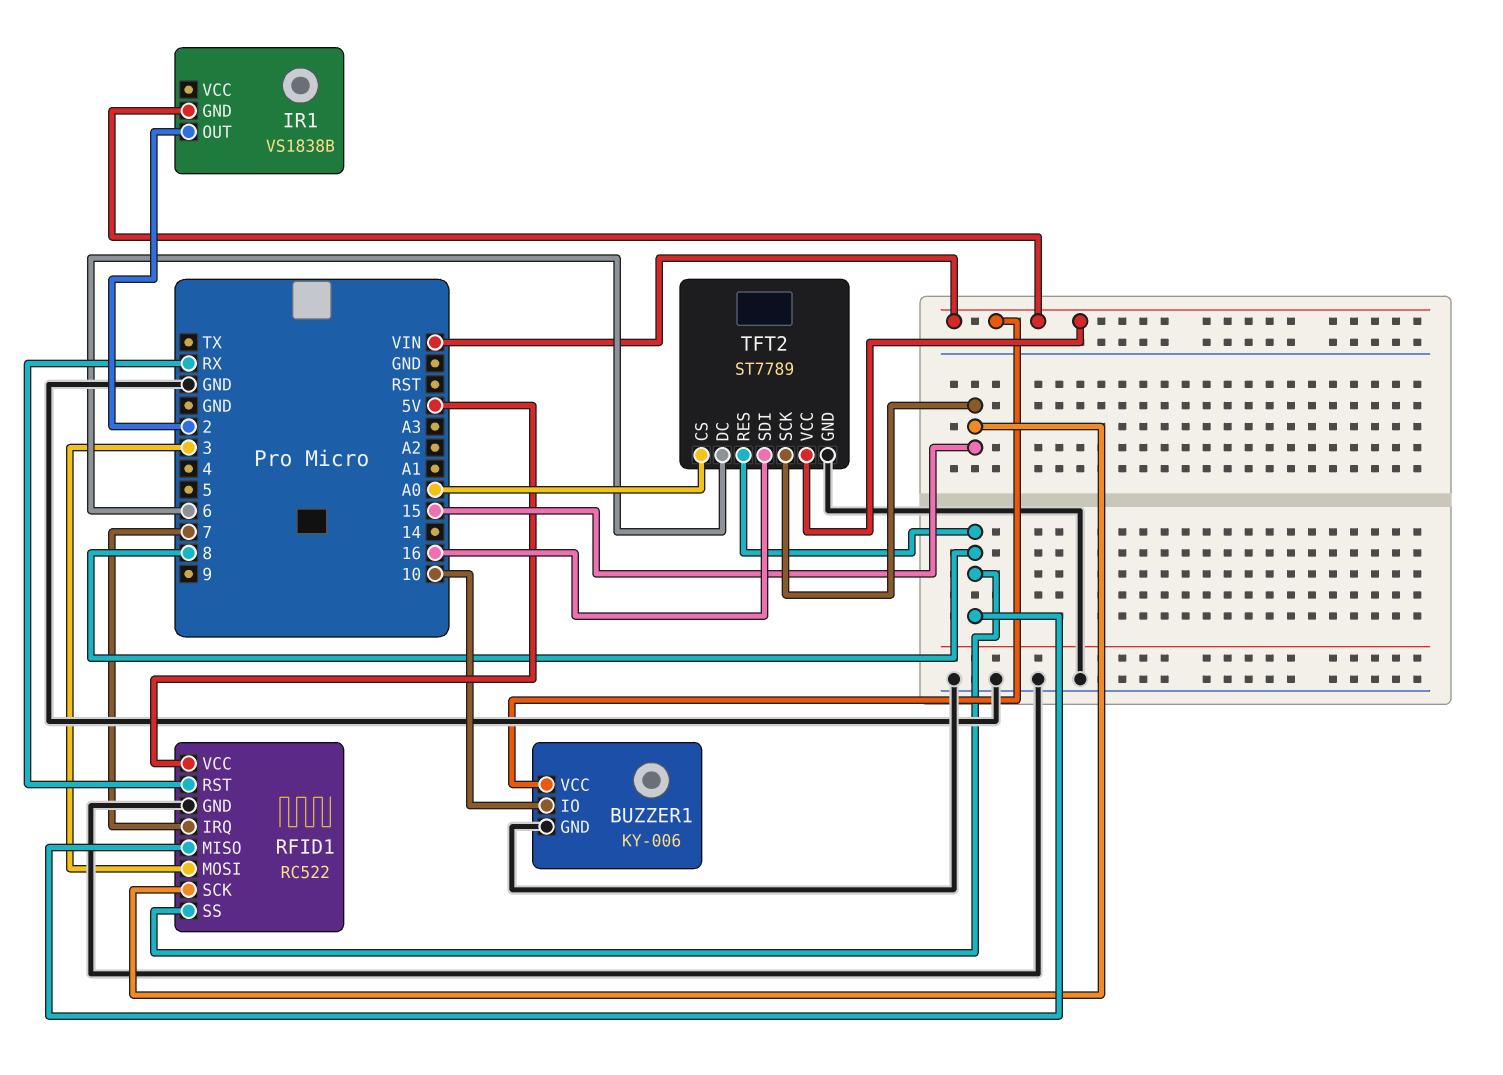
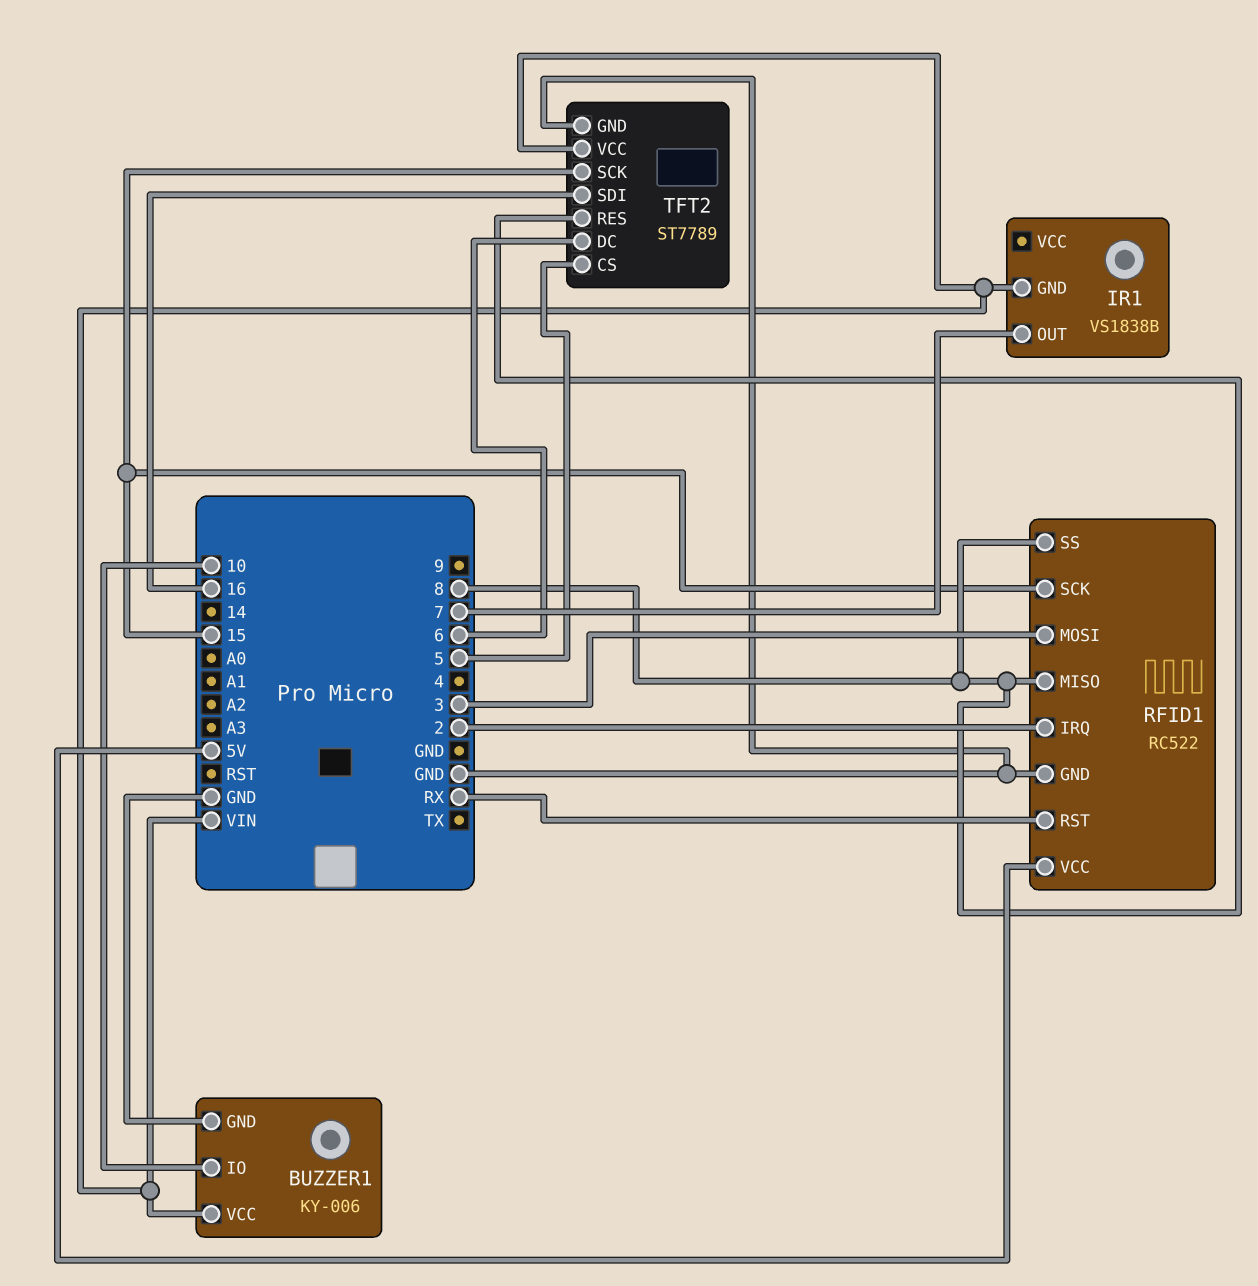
IR1 pin OUT: 2 -> 7
RFID1 pin IRQ: 7 -> 2
TFT2 pin CS: A0 -> 5

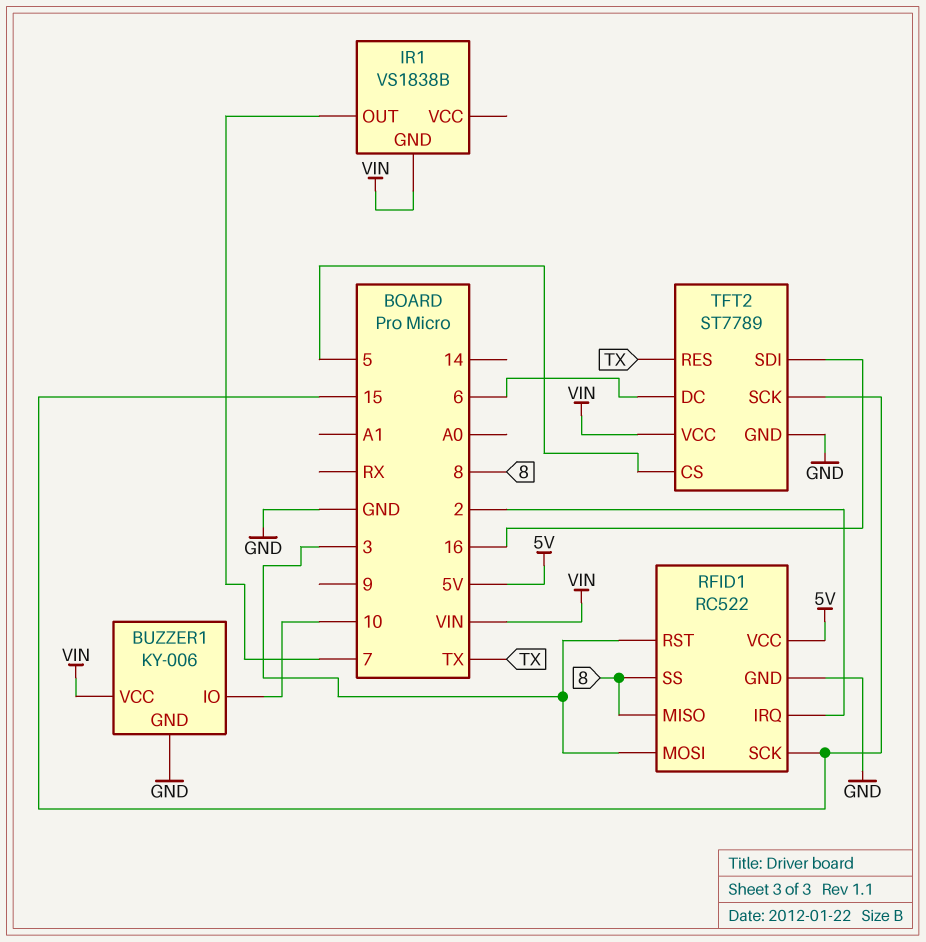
RFID1 pin RST: RX -> 3
TFT2 pin RES: 8 -> TX

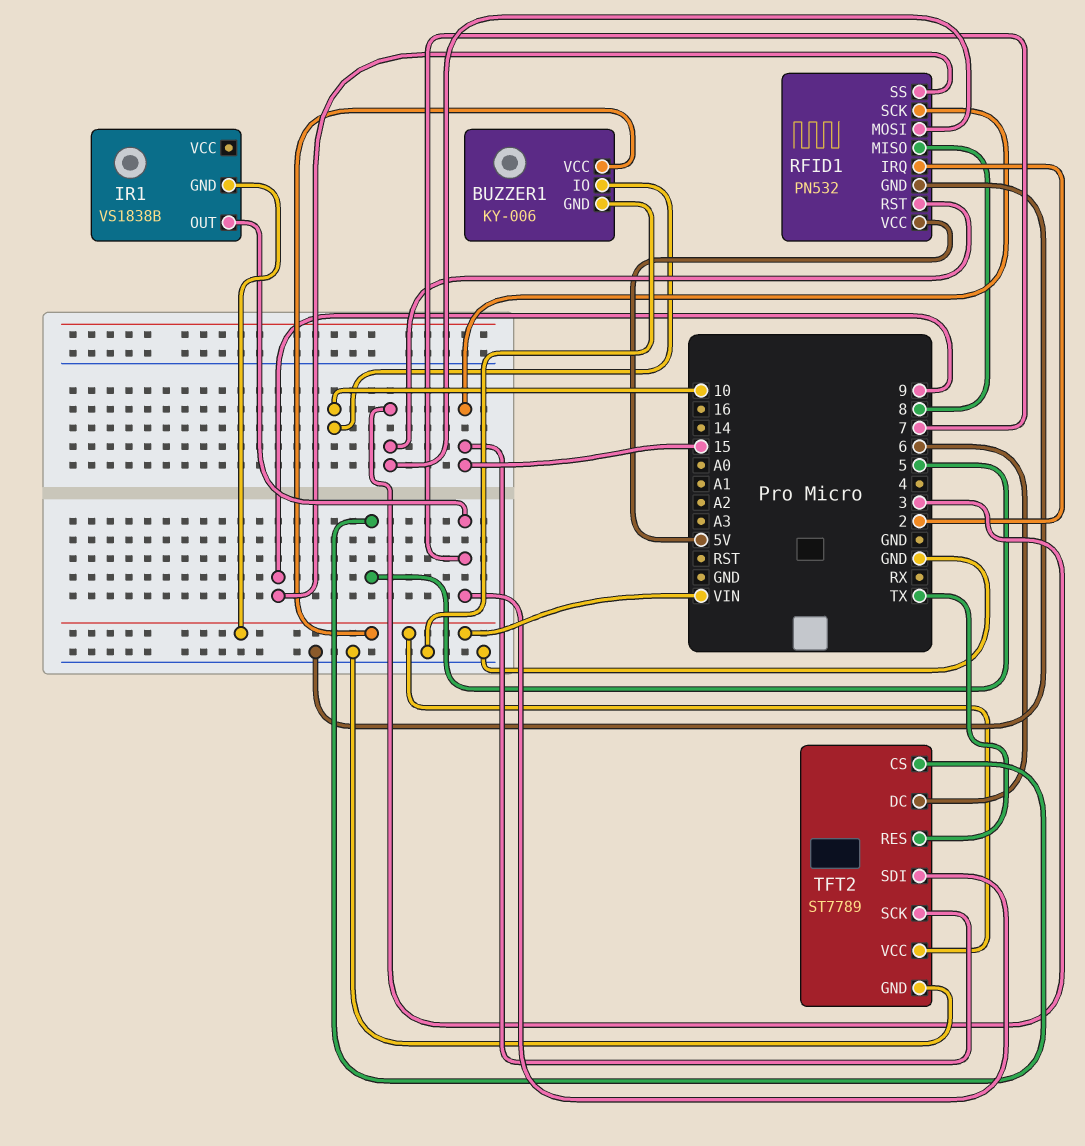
RFID1: RC522 -> PN532
RFID1 pin SS: 8 -> 9
TFT2 pin SDI: 16 -> 7

